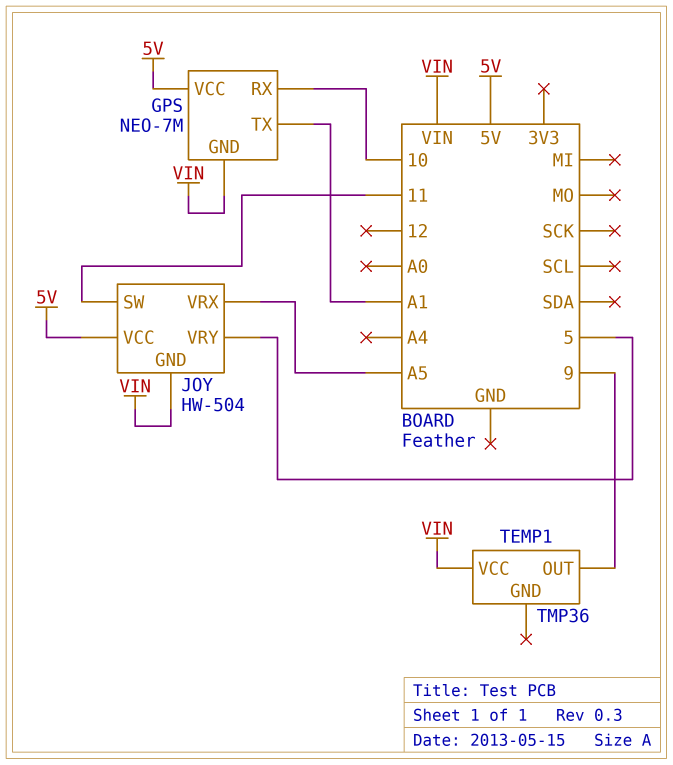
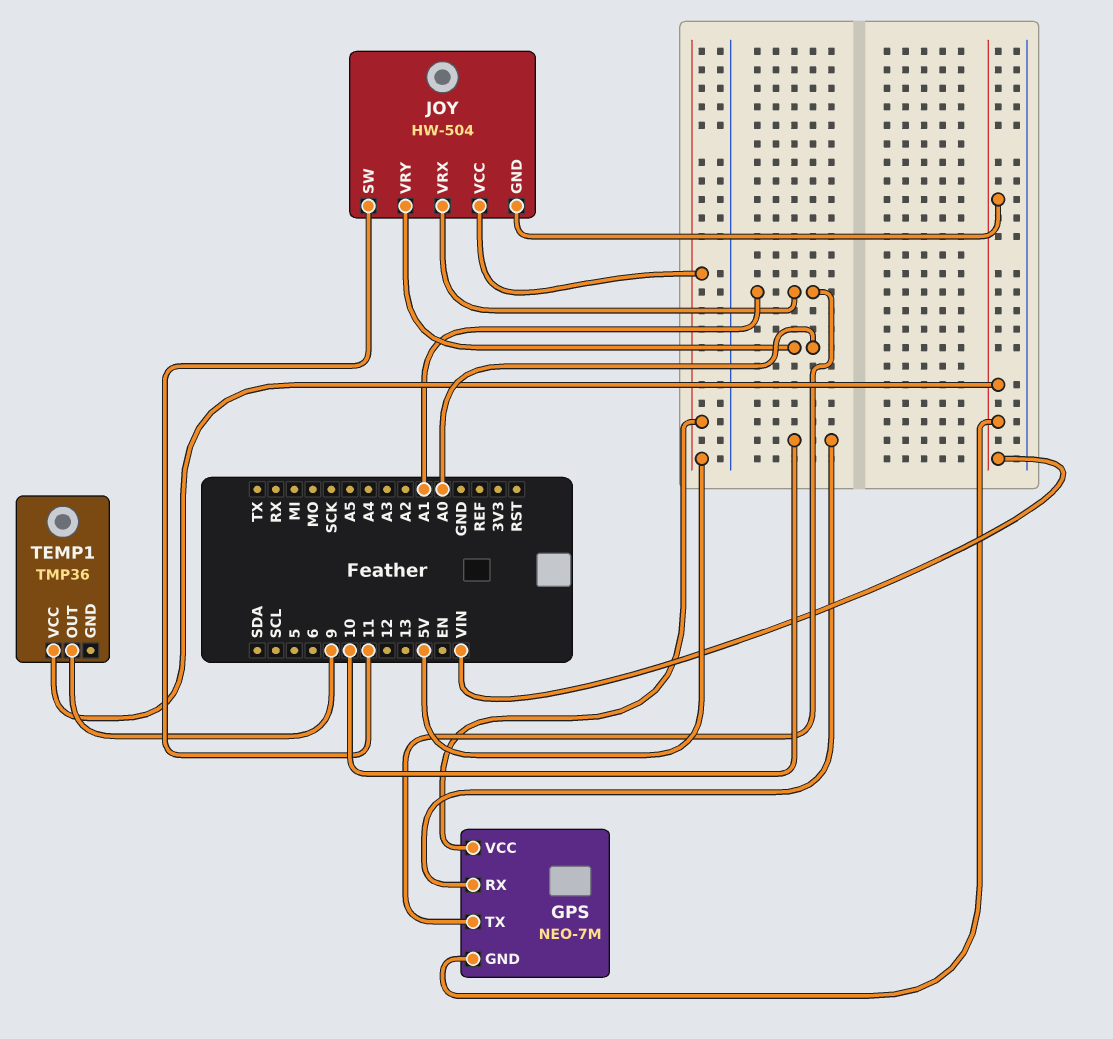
JOY pin VRX: A5 -> A1
JOY pin VRY: 5 -> A0

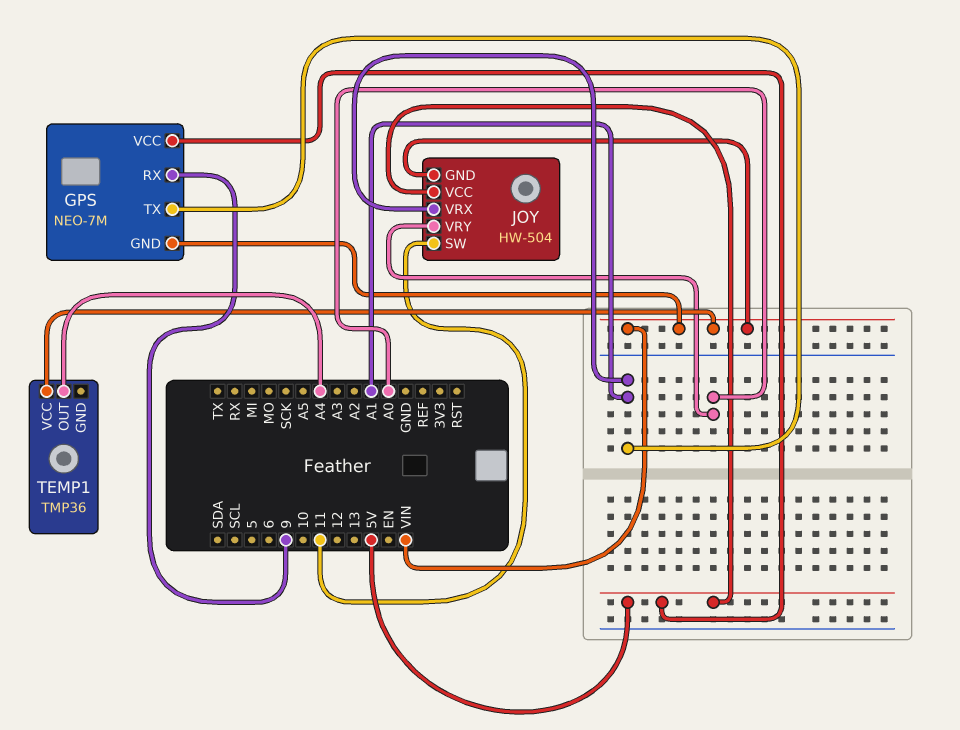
GPS pin RX: 10 -> 9
TEMP1 pin OUT: 9 -> A4

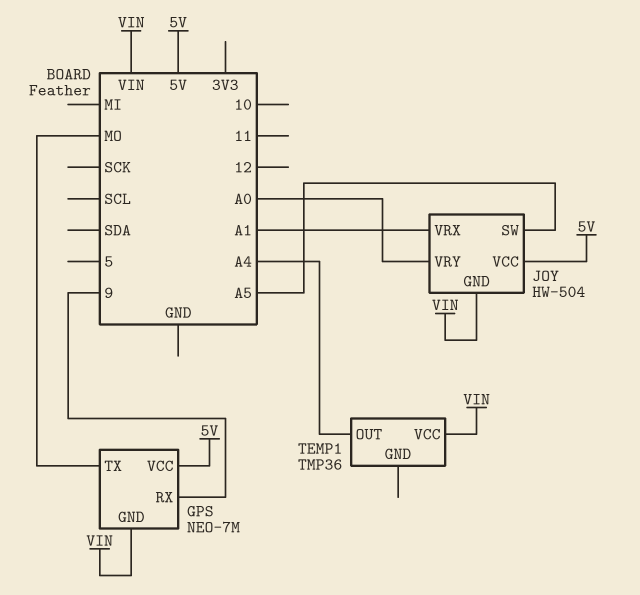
GPS pin TX: A1 -> MO
JOY pin SW: 11 -> A5

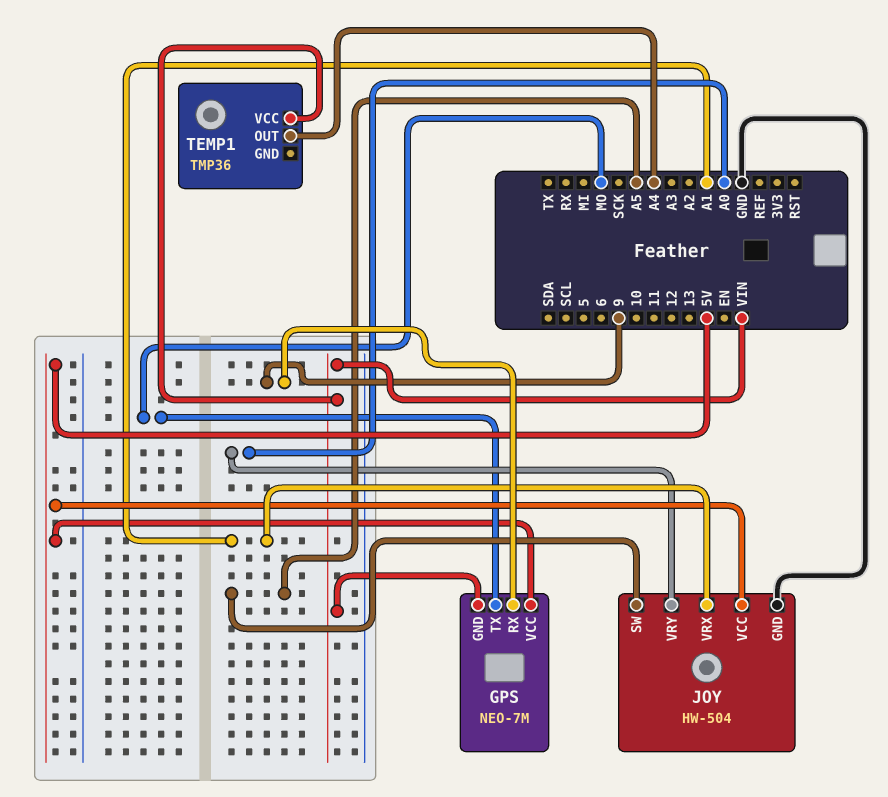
JOY pin GND: VIN -> GND

